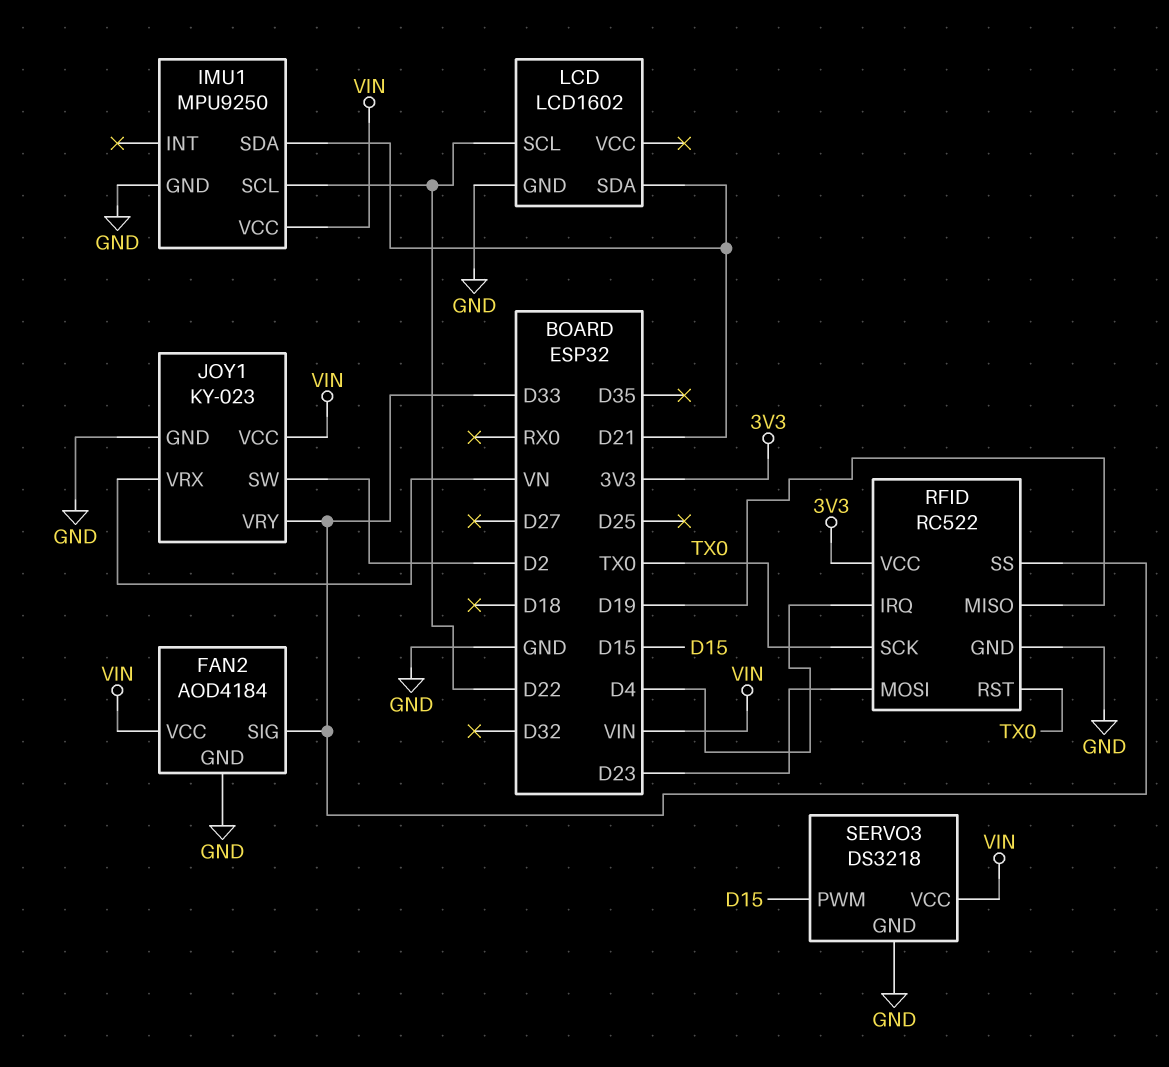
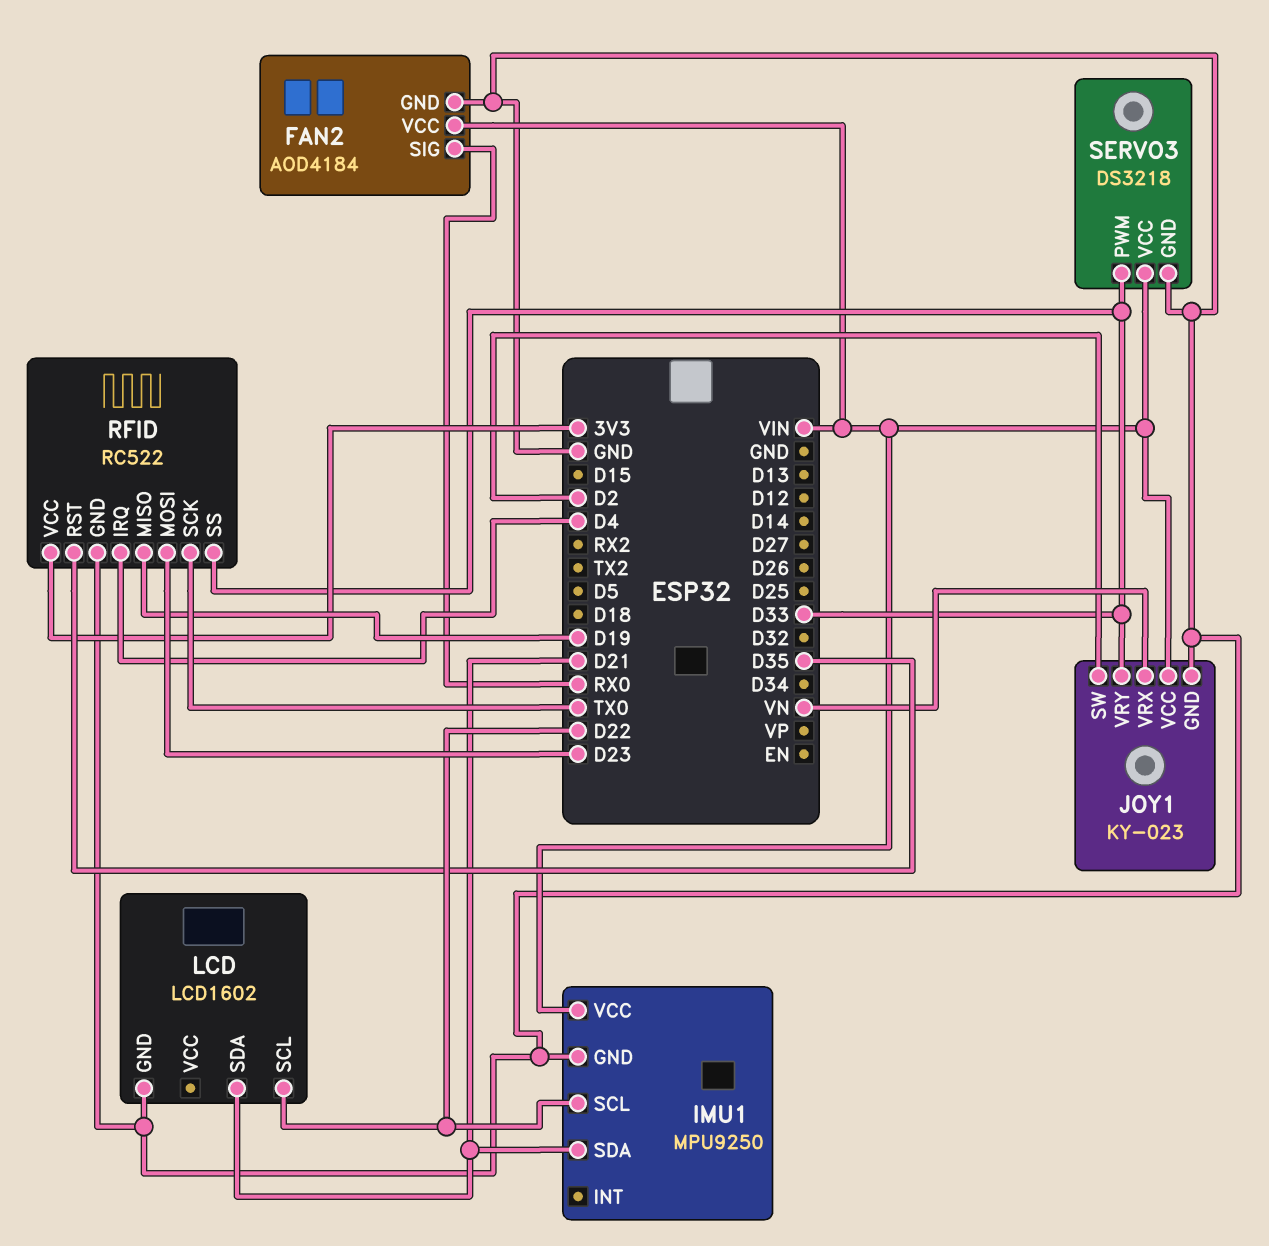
FAN2 pin SIG: D33 -> RX0
RFID pin RST: TX0 -> D35
SERVO3 pin PWM: D15 -> D33

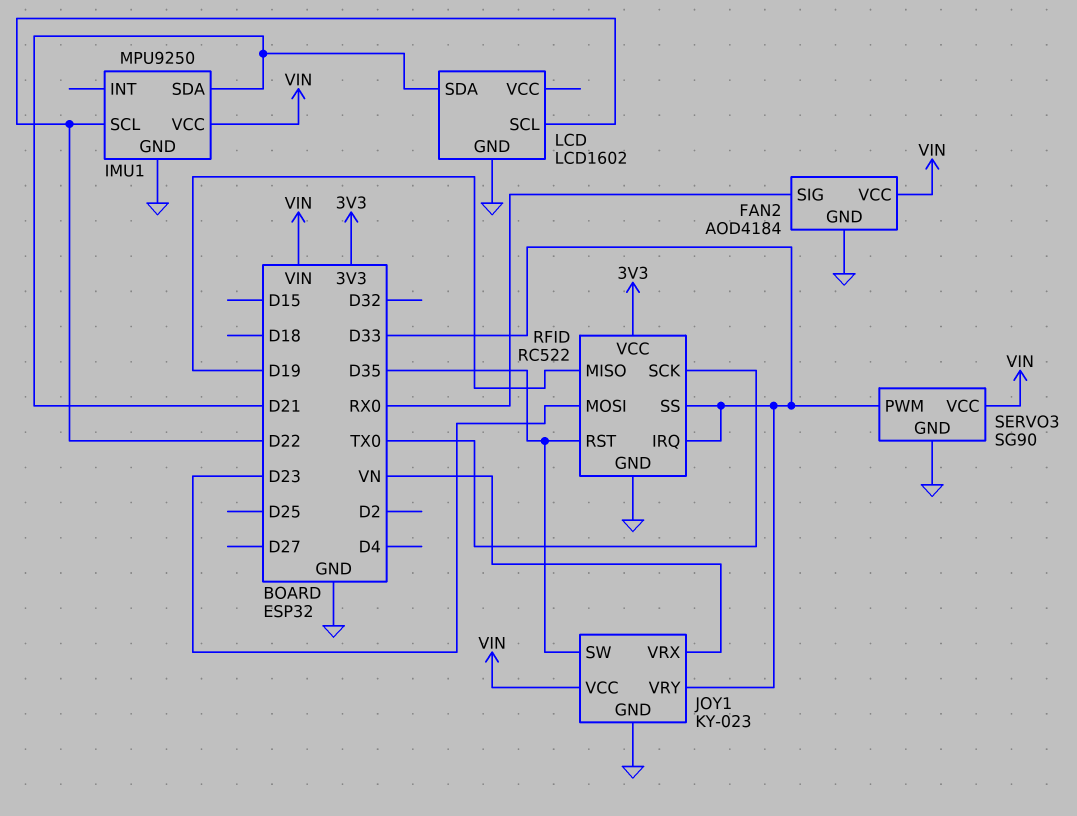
JOY1 pin SW: D2 -> D35
RFID pin IRQ: D4 -> D33
SERVO3: DS3218 -> SG90

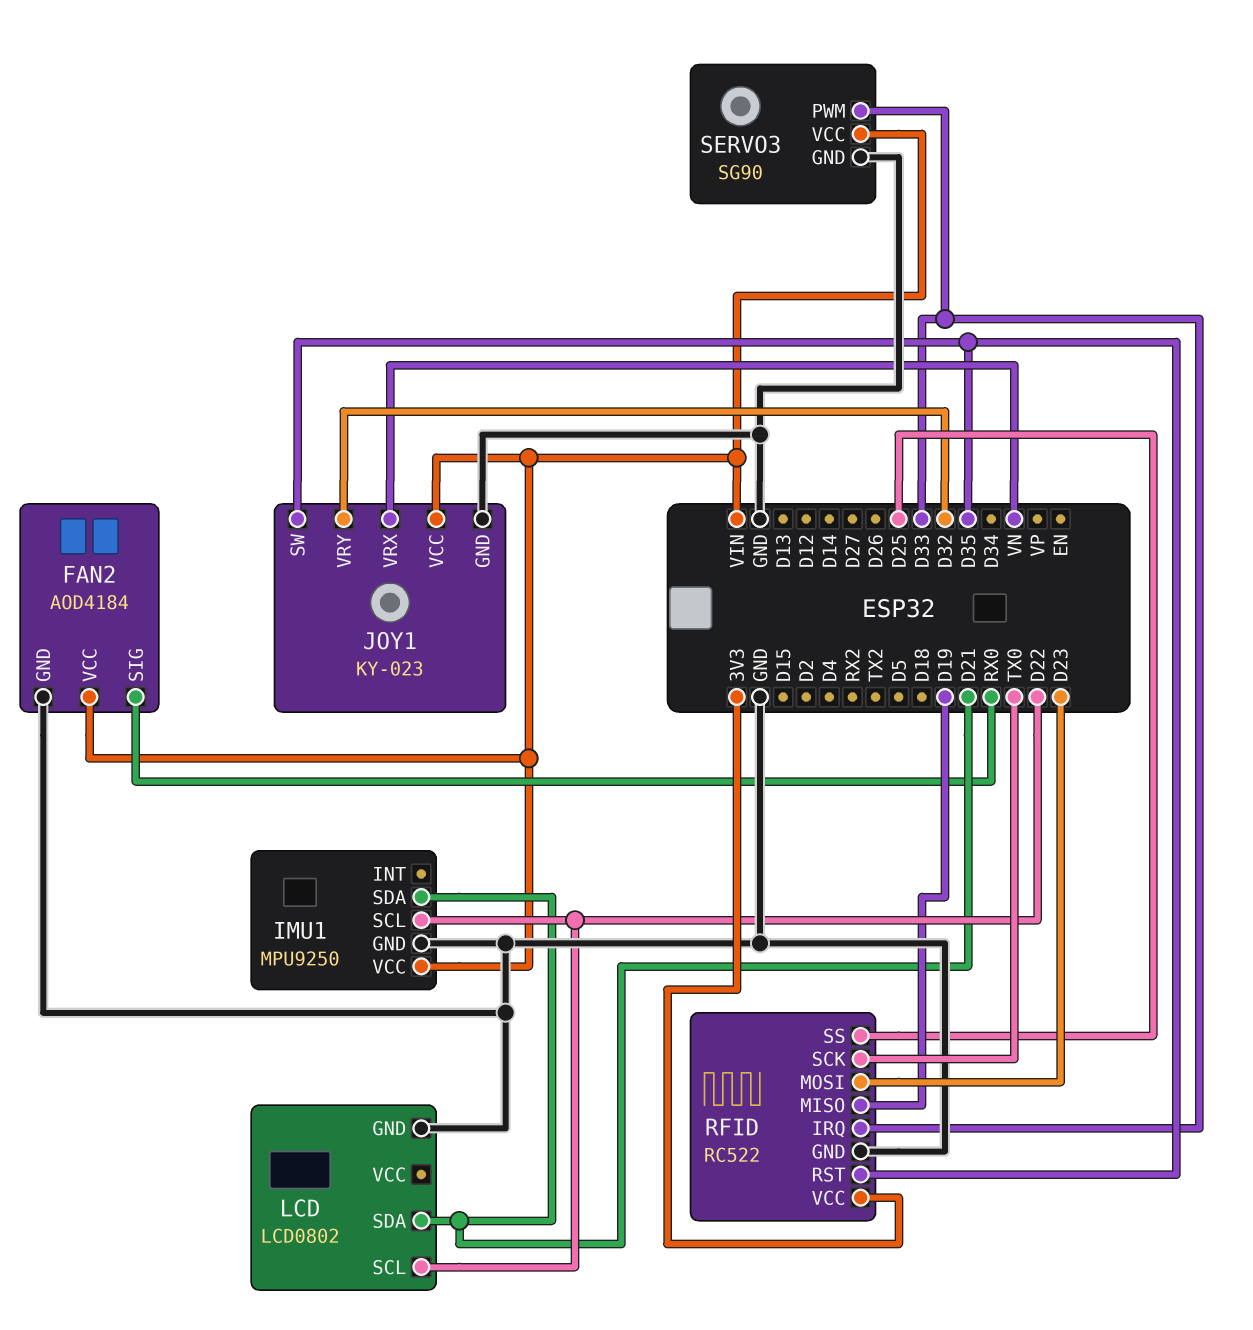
JOY1 pin VRY: D33 -> D32
LCD: LCD1602 -> LCD0802
RFID pin SS: D33 -> D25

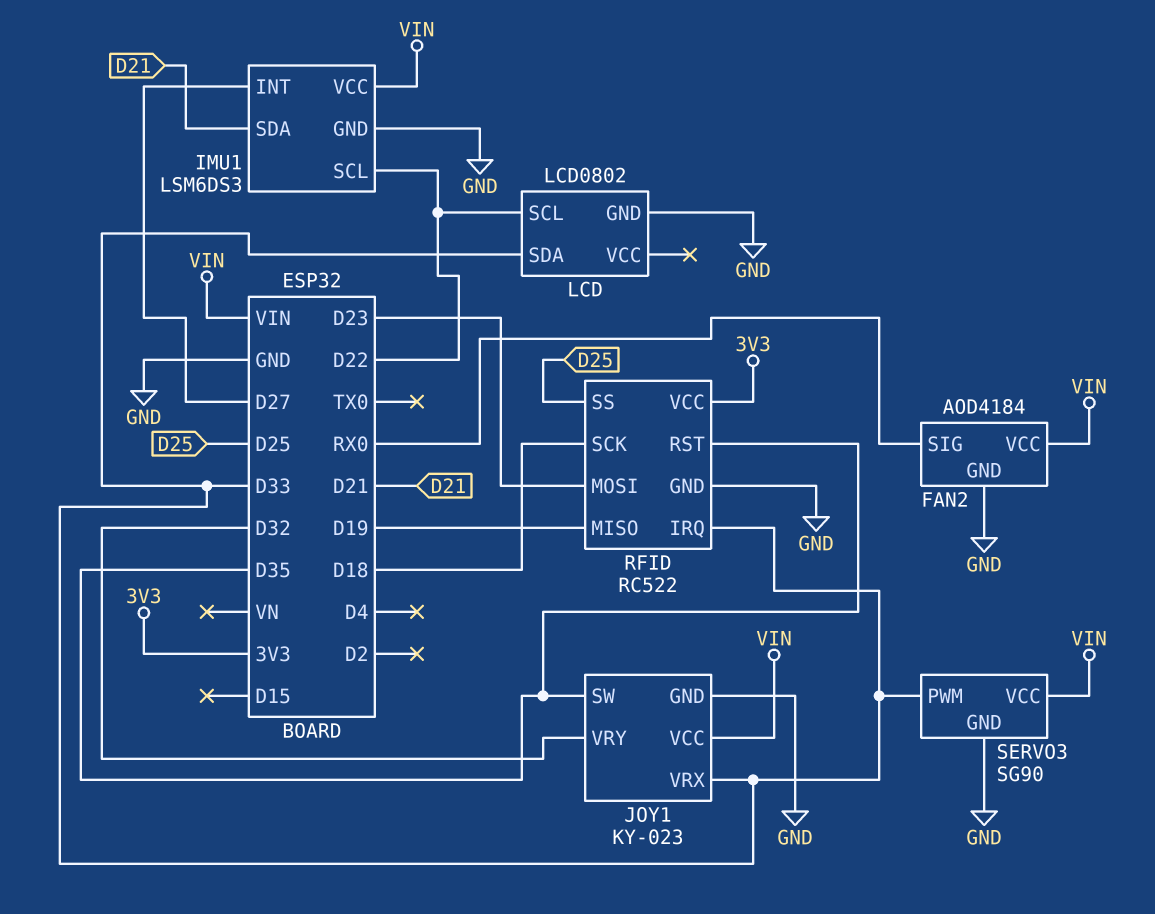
IMU1: MPU9250 -> LSM6DS3
IMU1 pin INT: none -> D27
JOY1 pin VRX: VN -> D33
LCD pin SDA: D21 -> D33
RFID pin SCK: TX0 -> D18

